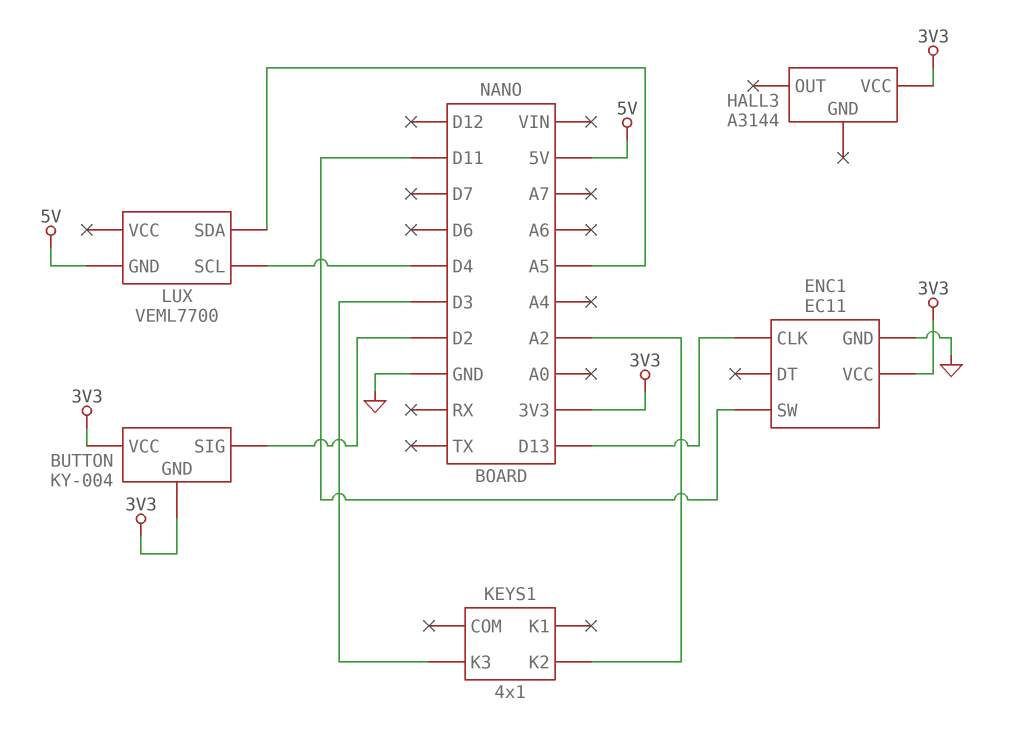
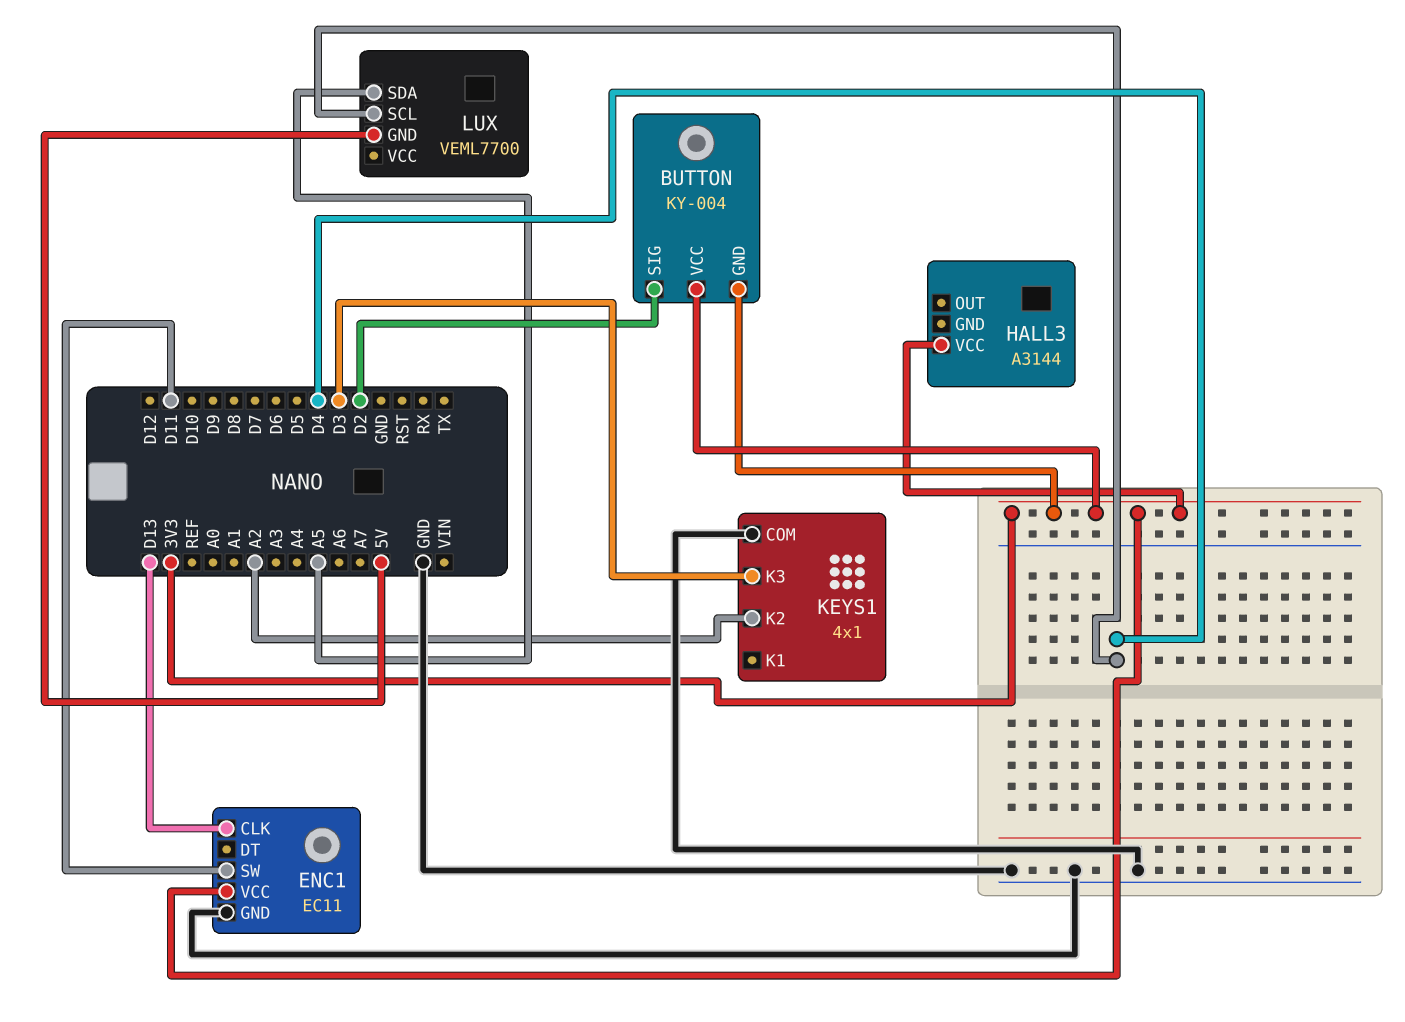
KEYS1 pin COM: none -> GND

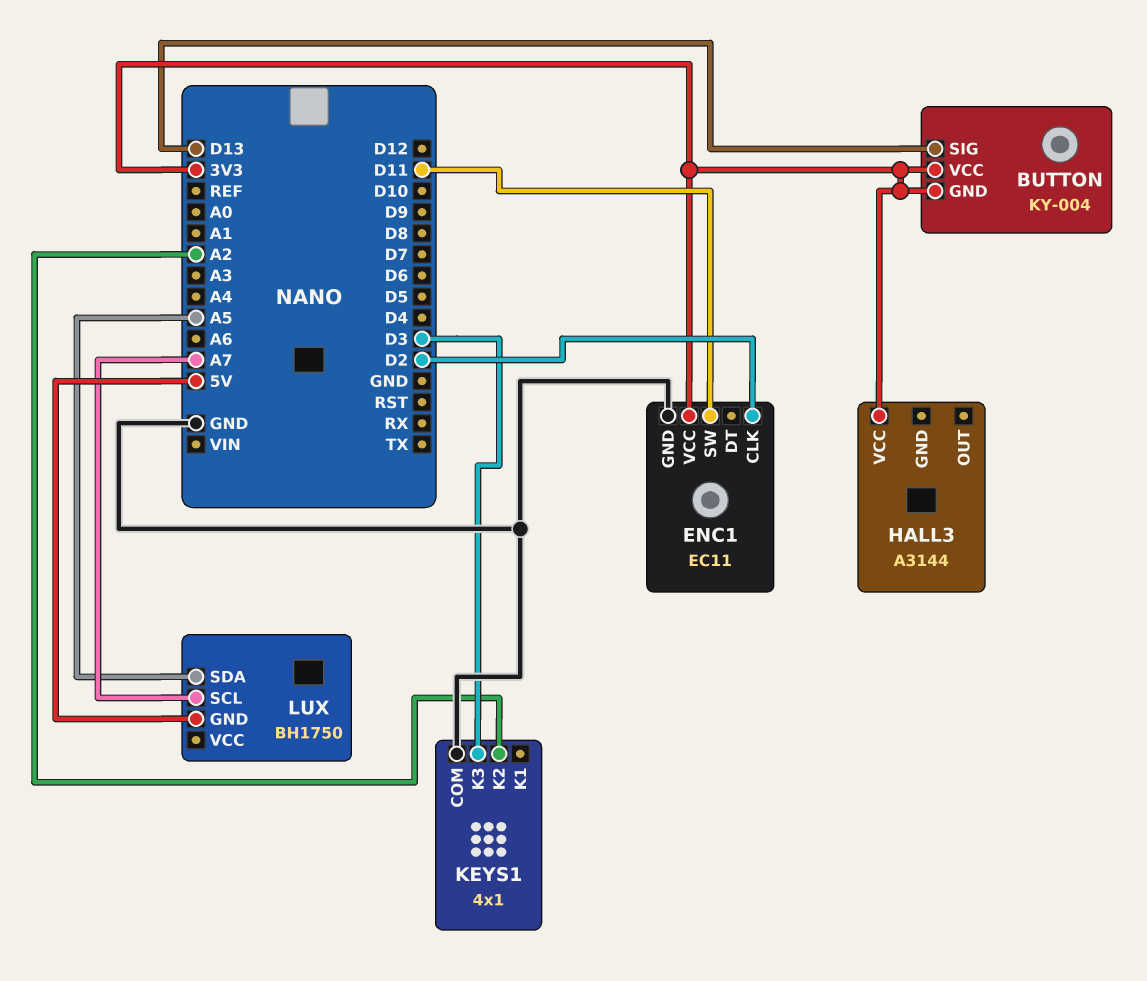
BUTTON pin SIG: D2 -> D13
ENC1 pin CLK: D13 -> D2
LUX: VEML7700 -> BH1750
LUX pin SCL: D4 -> A7

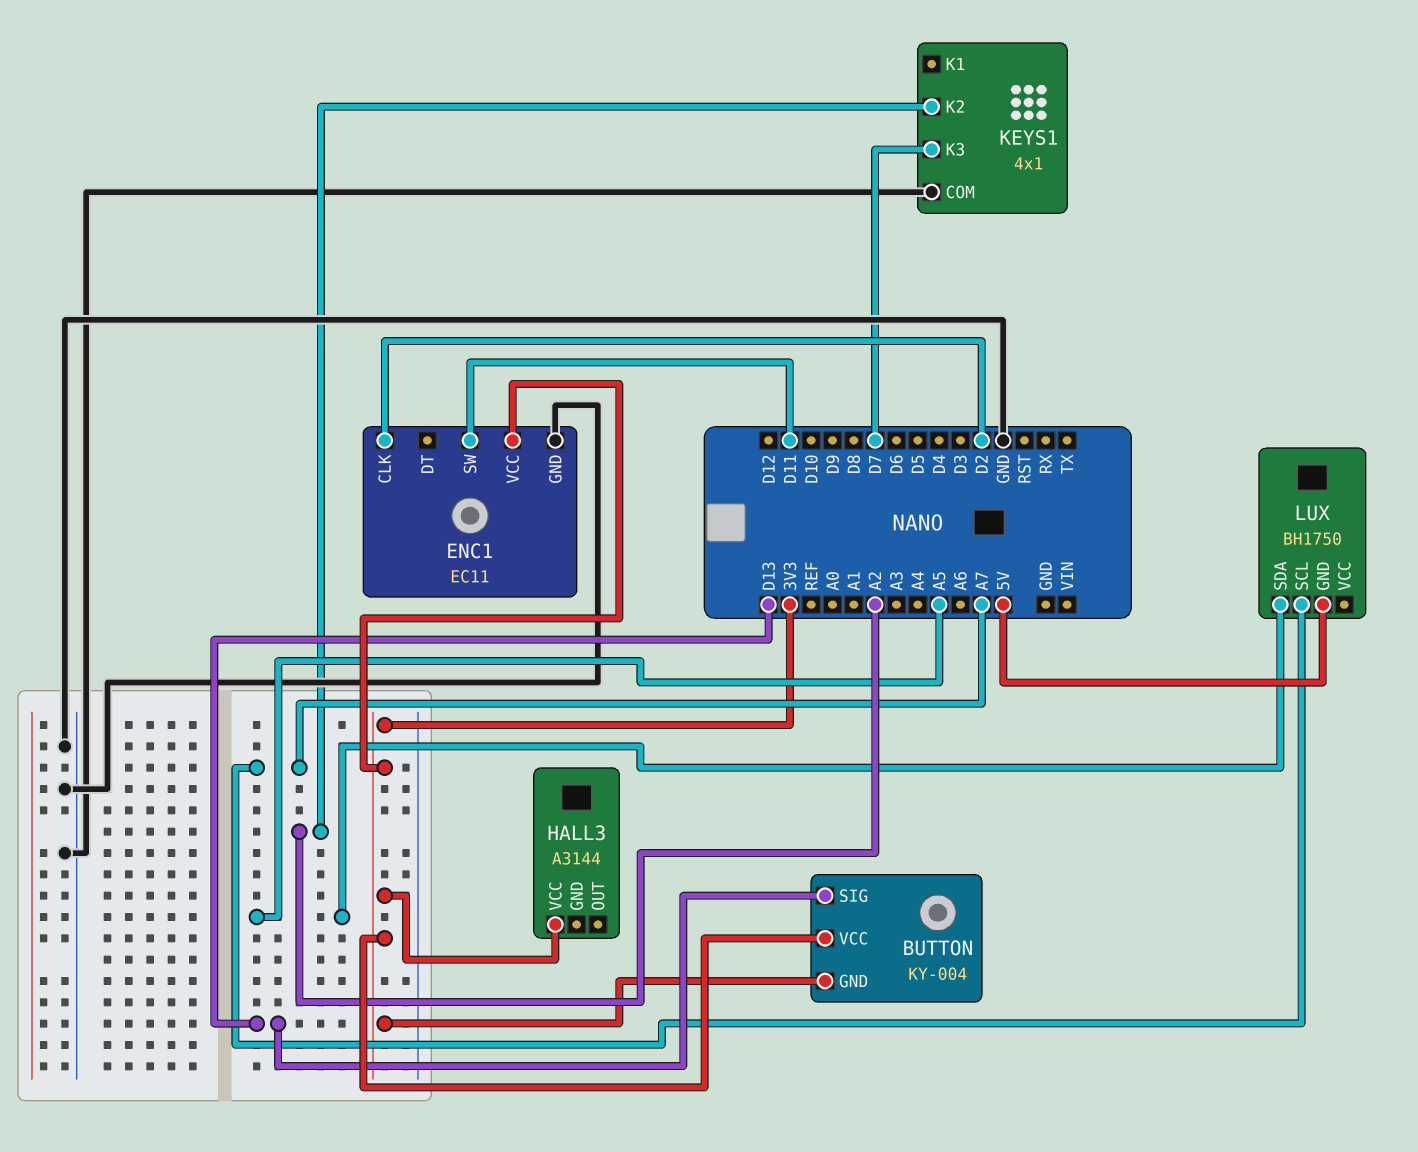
KEYS1 pin K3: D3 -> D7

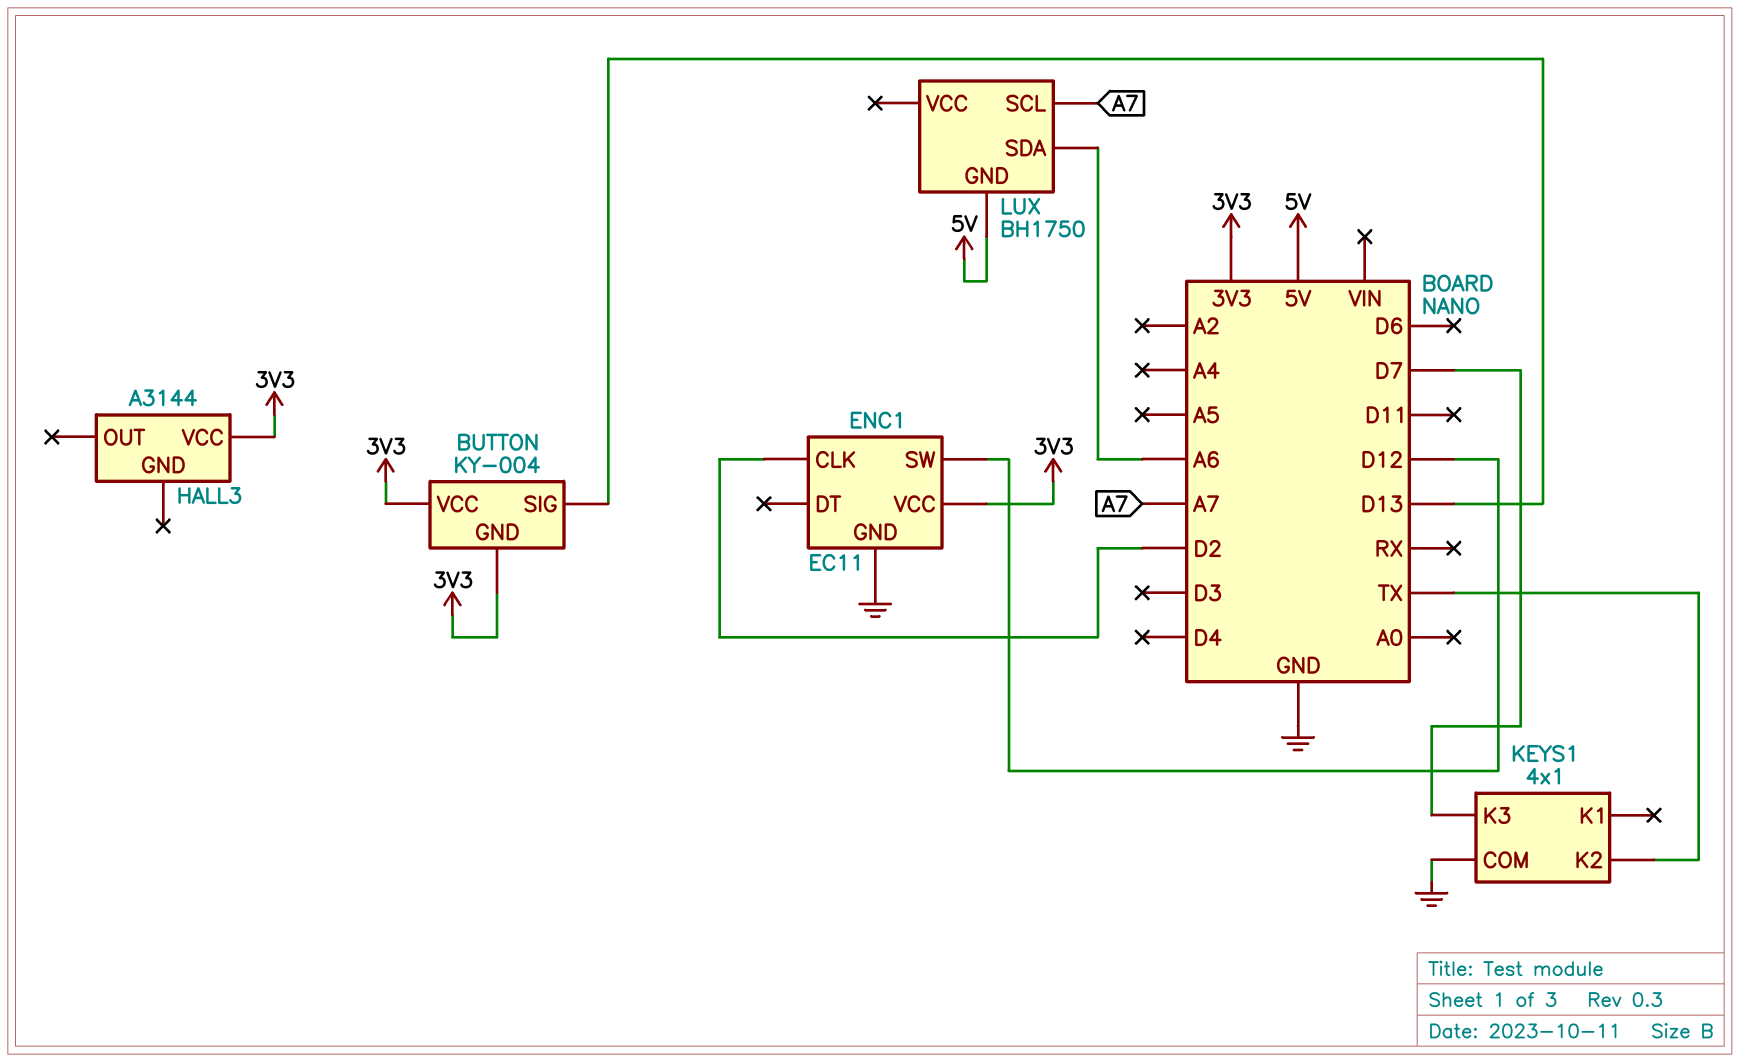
ENC1 pin SW: D11 -> D12
KEYS1 pin K2: A2 -> TX
LUX pin SDA: A5 -> A6

